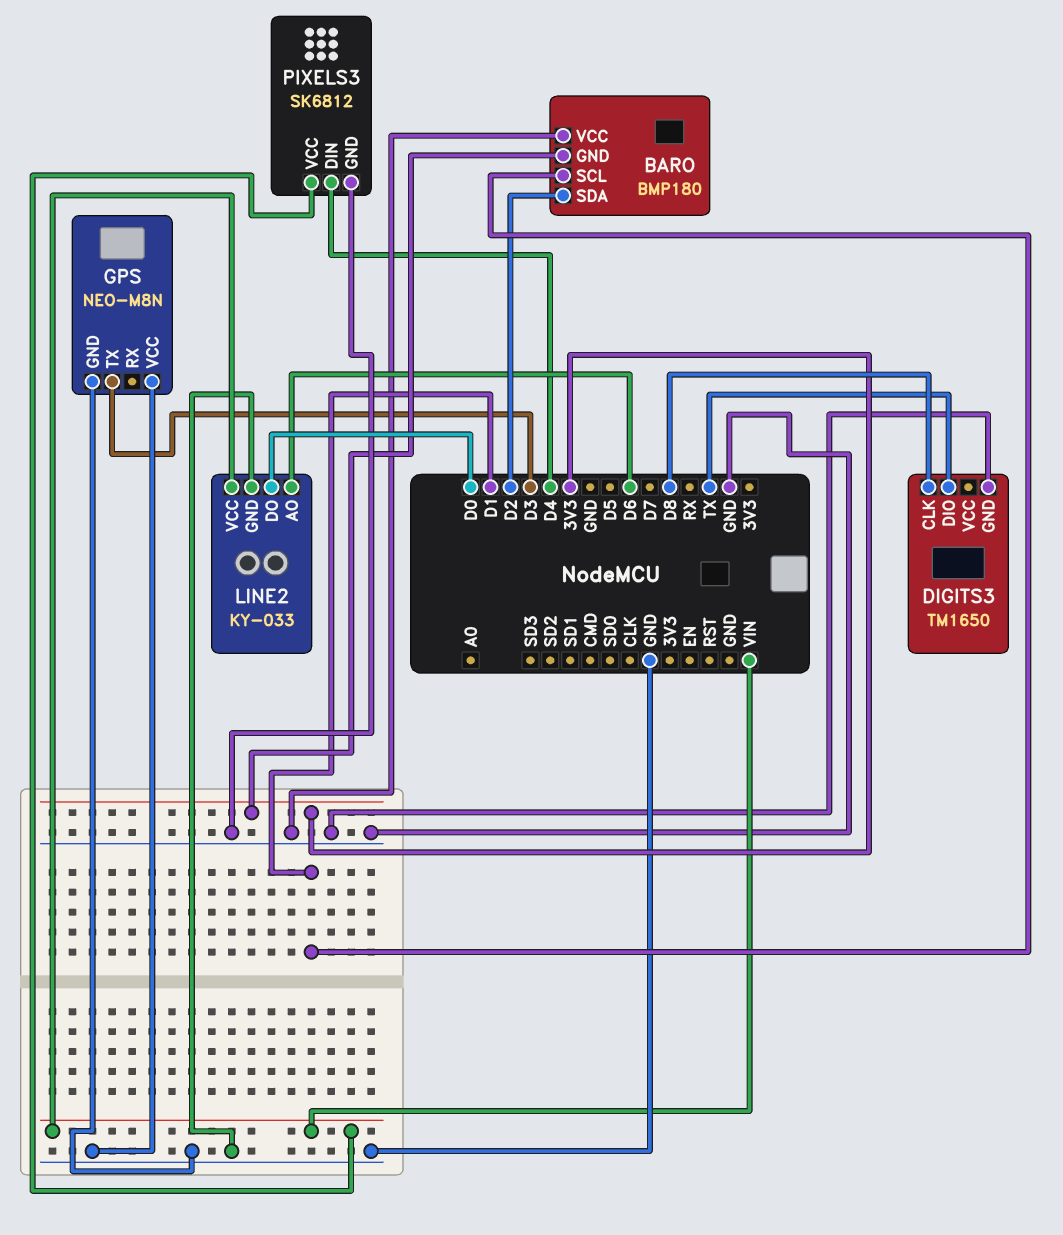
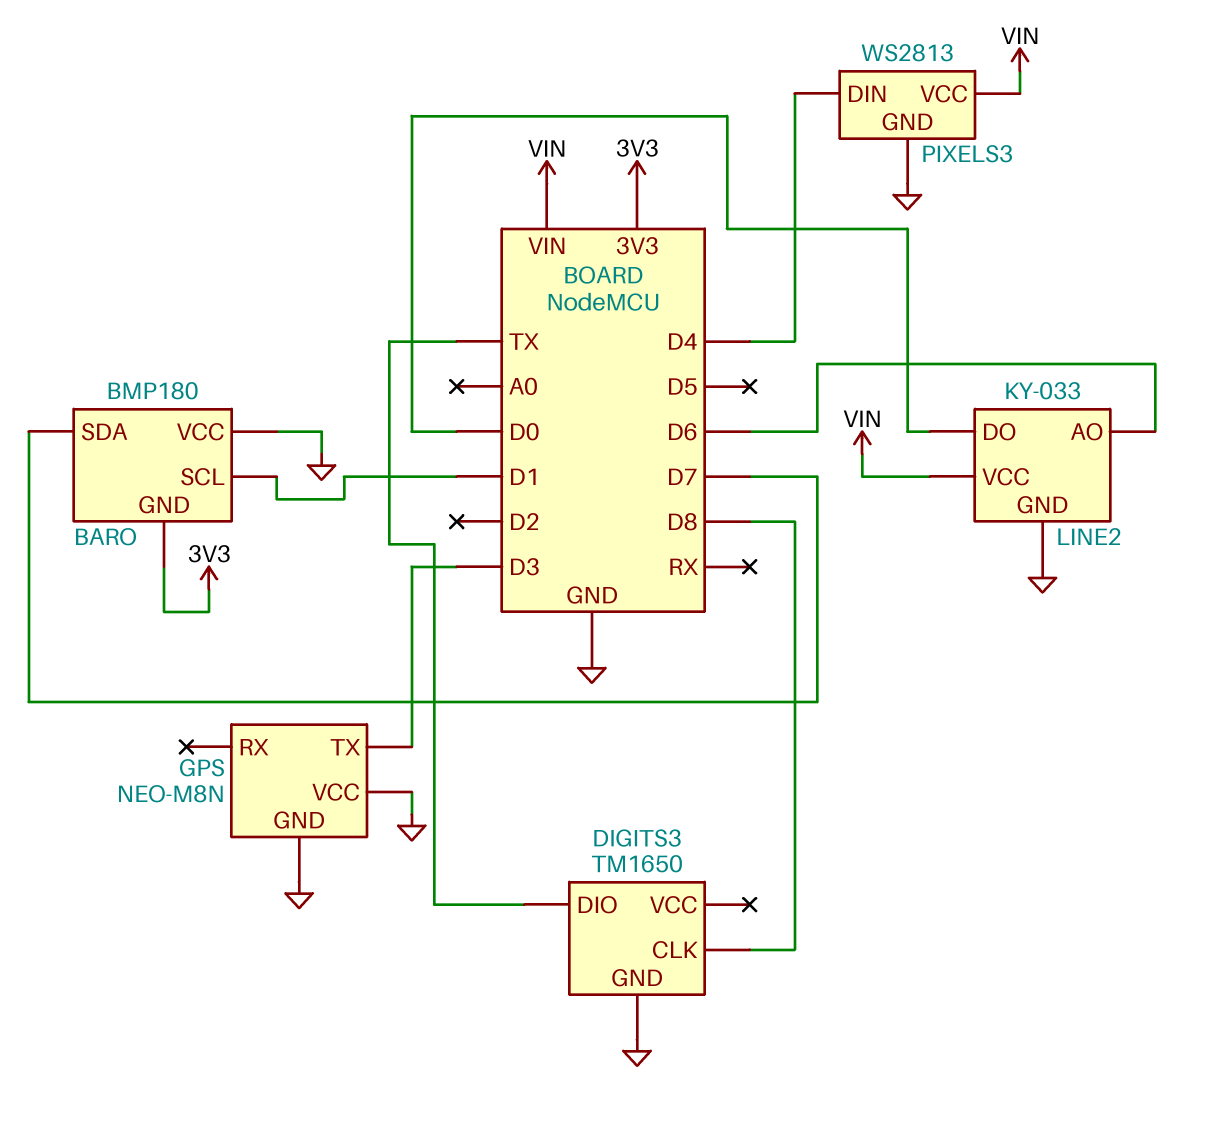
BARO pin SDA: D2 -> D7
PIXELS3: SK6812 -> WS2813

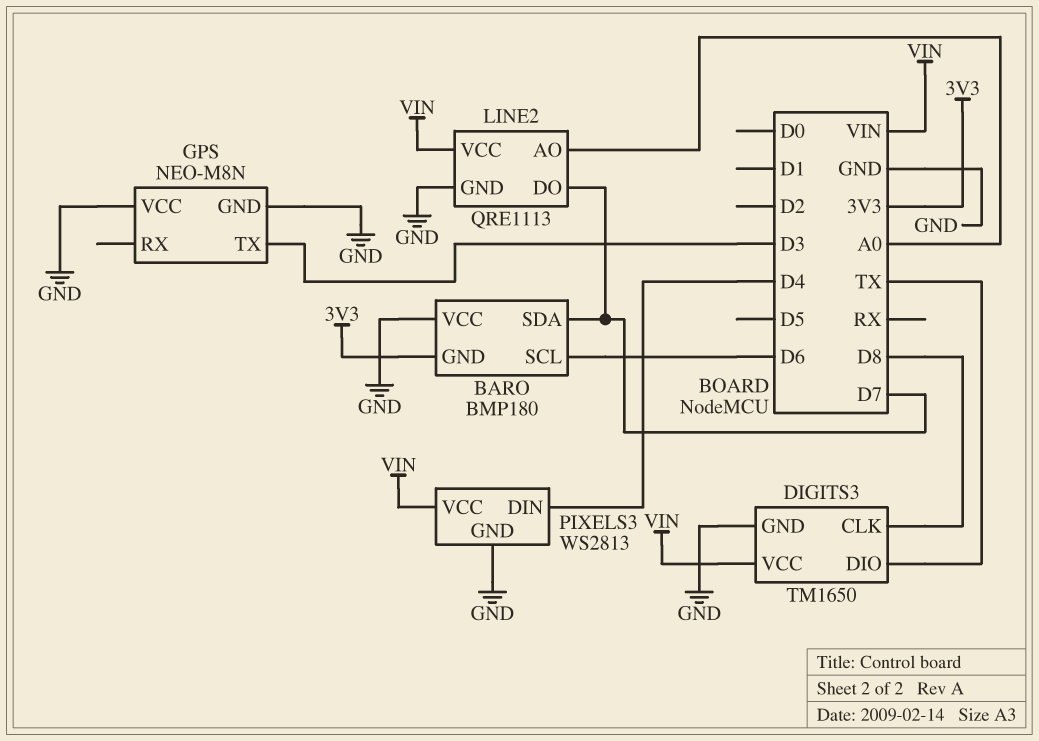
BARO pin SCL: D1 -> D6
DIGITS3 pin VCC: none -> VIN
LINE2: KY-033 -> QRE1113
LINE2 pin AO: D6 -> A0
LINE2 pin DO: D0 -> D7

